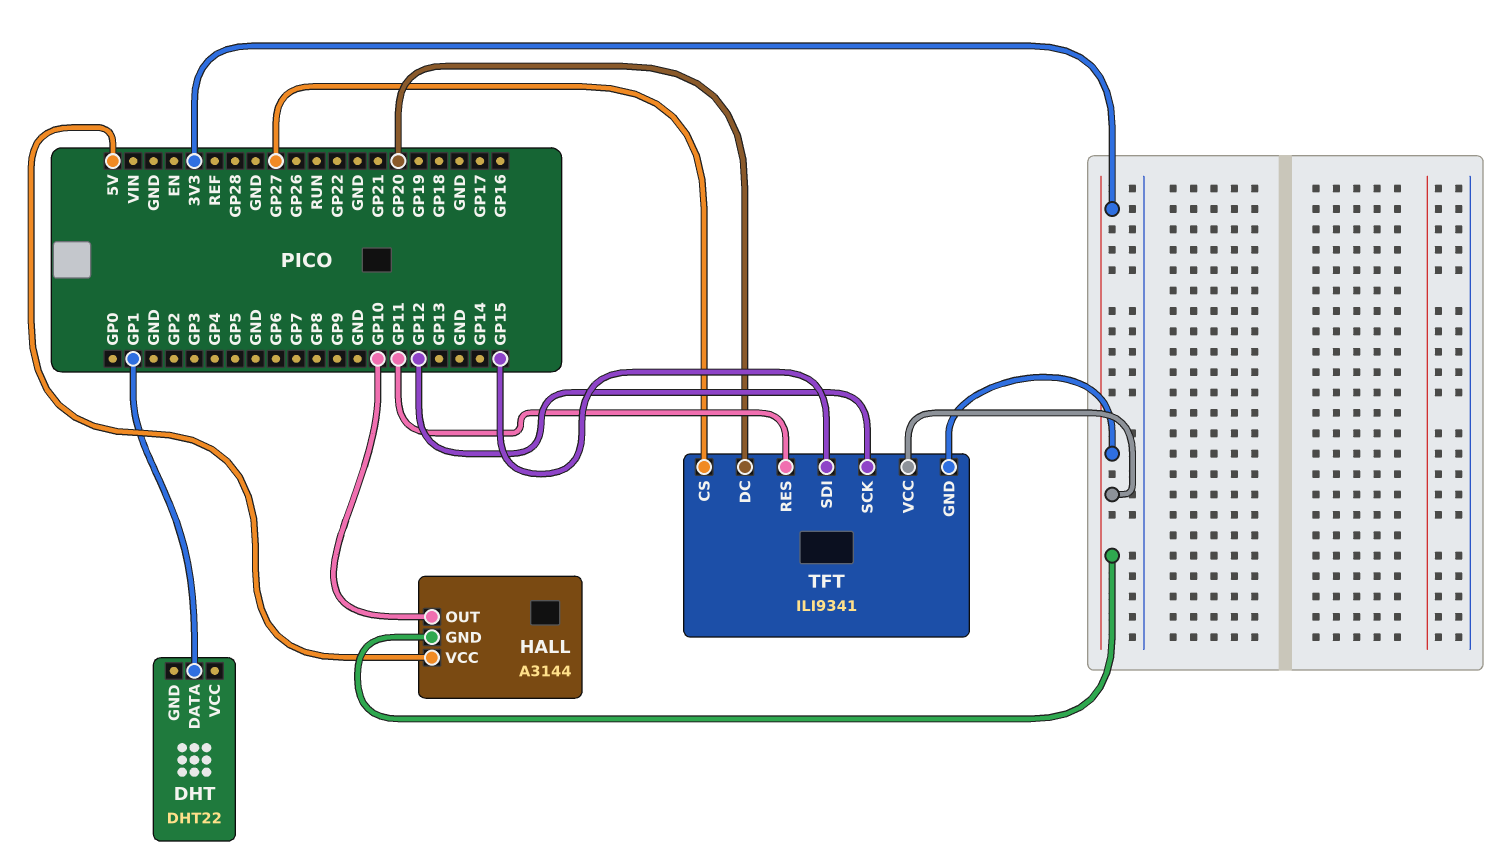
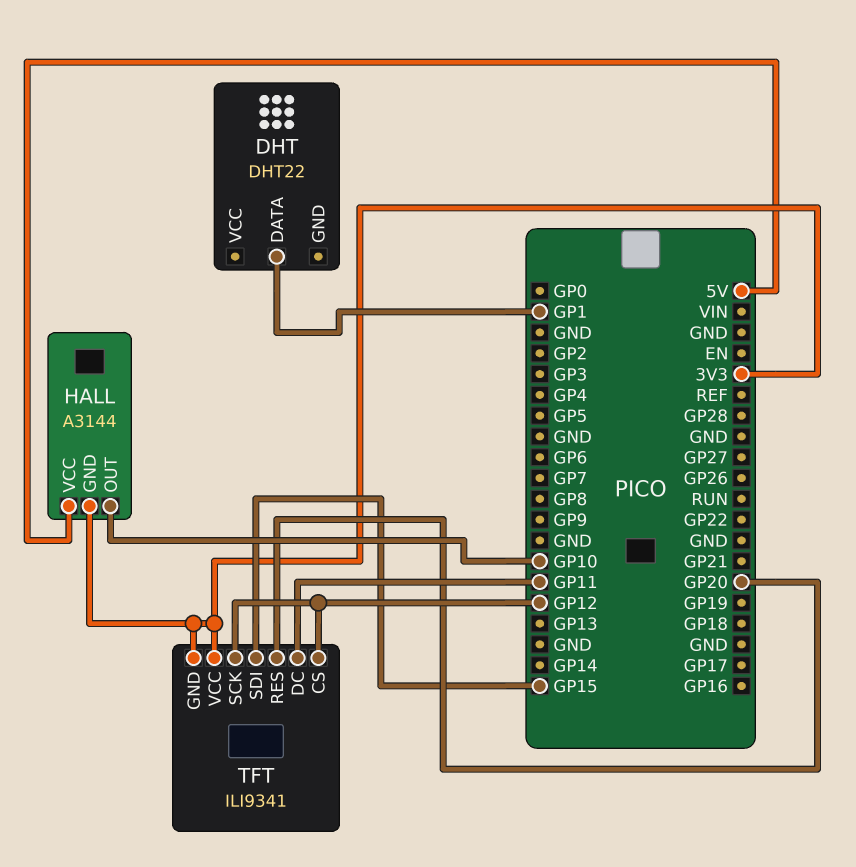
TFT pin CS: GP27 -> GP12
TFT pin DC: GP20 -> GP11
TFT pin RES: GP11 -> GP20

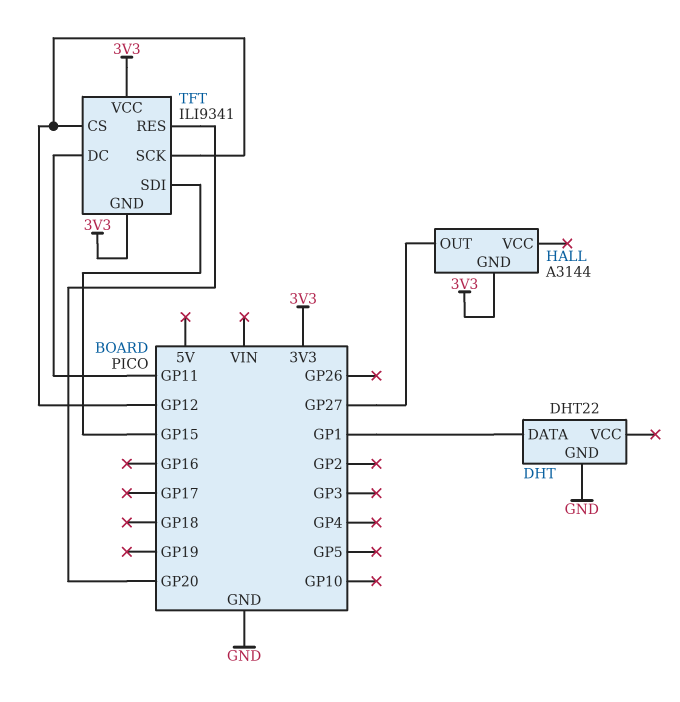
DHT pin GND: none -> GND
HALL pin OUT: GP10 -> GP27
HALL pin VCC: 5V -> none

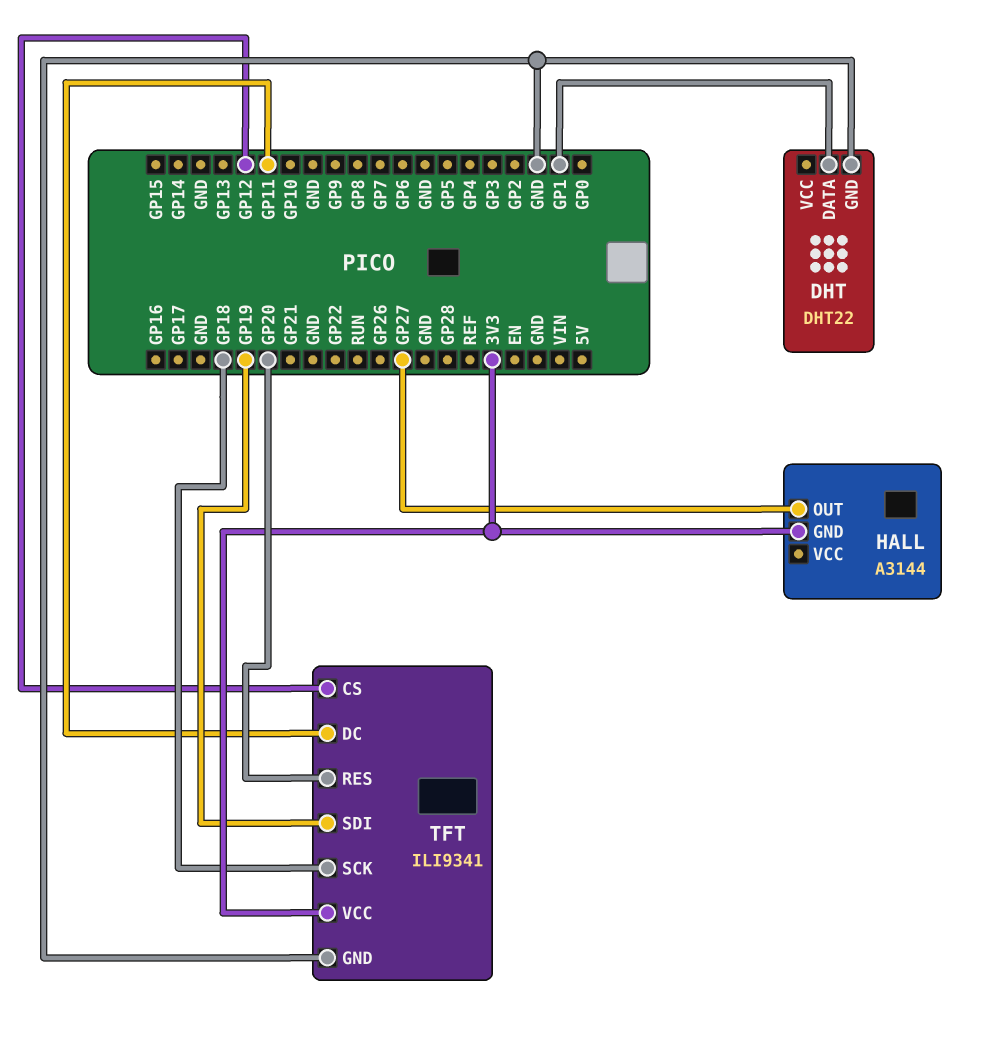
TFT pin GND: 3V3 -> GND
TFT pin SCK: GP12 -> GP18
TFT pin SDI: GP15 -> GP19

